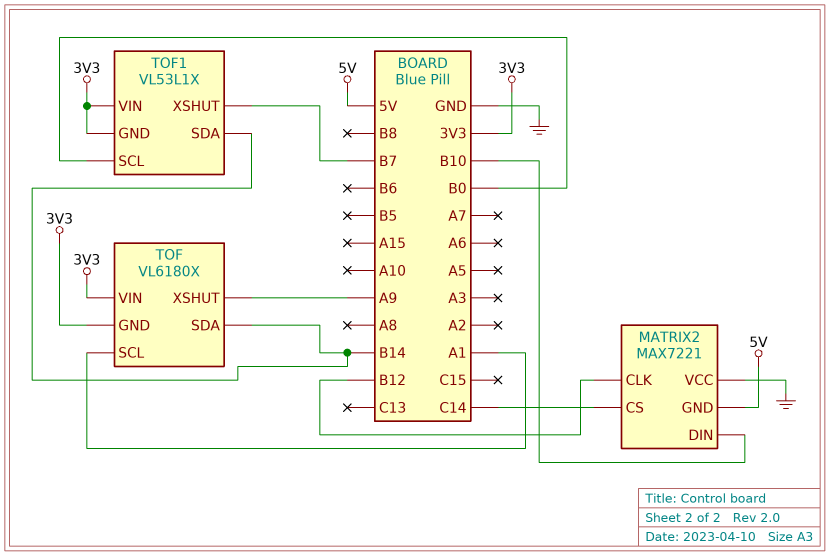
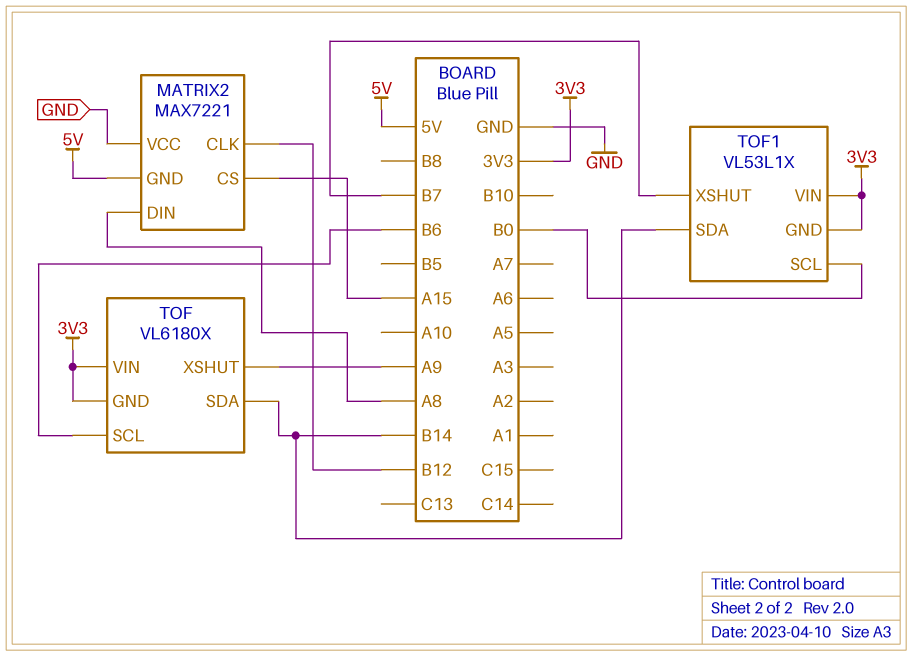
MATRIX2 pin CS: C14 -> A15
MATRIX2 pin DIN: B10 -> A8
TOF pin SCL: A1 -> B6

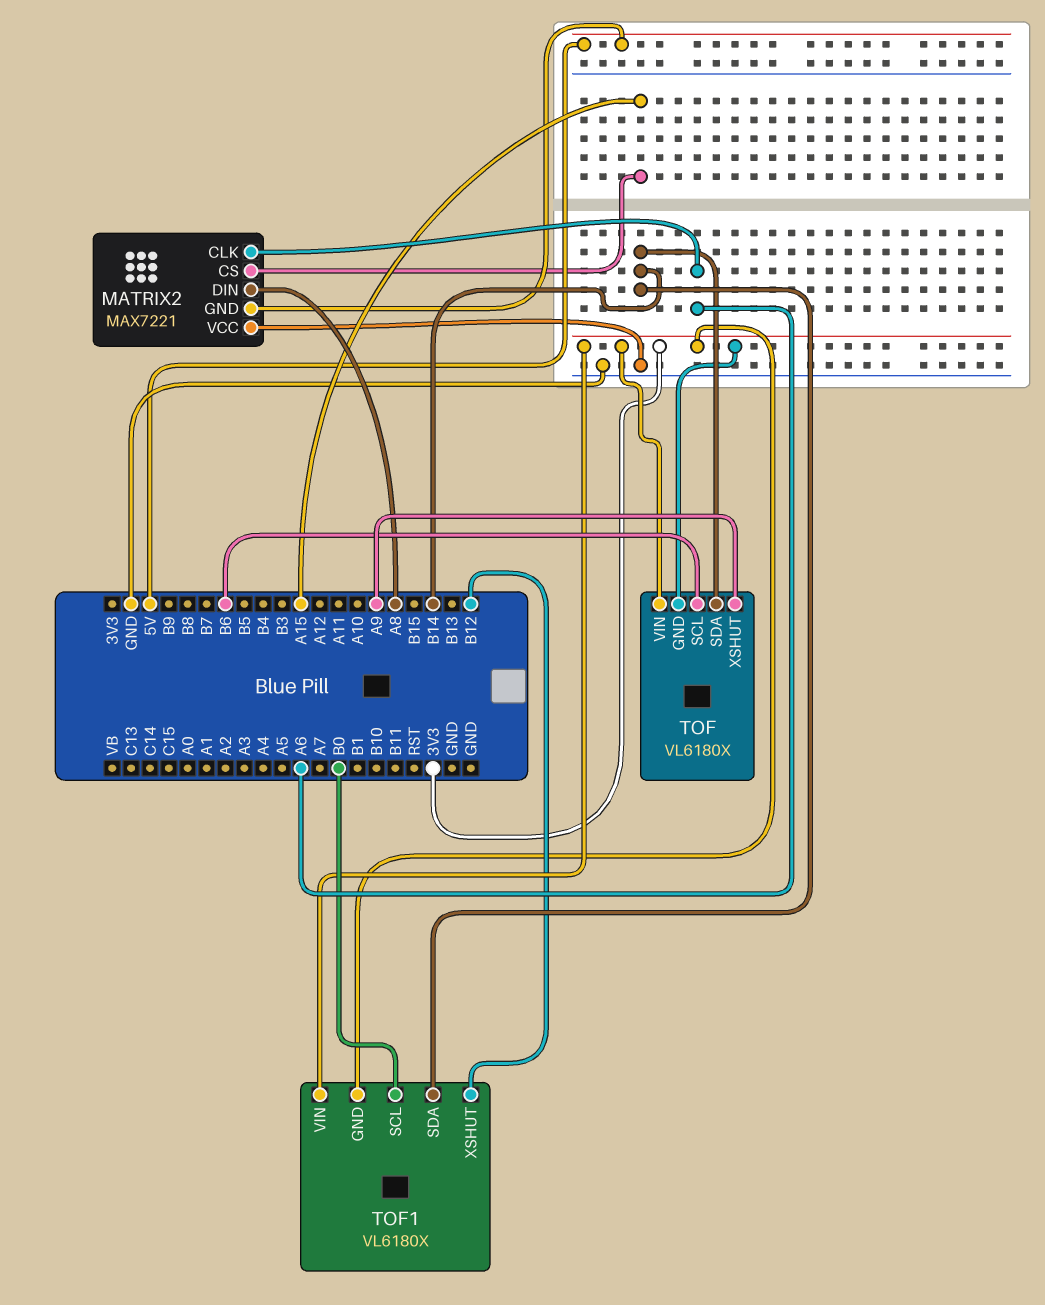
MATRIX2 pin CLK: B12 -> A6
TOF1: VL53L1X -> VL6180X
TOF1 pin XSHUT: B7 -> B12

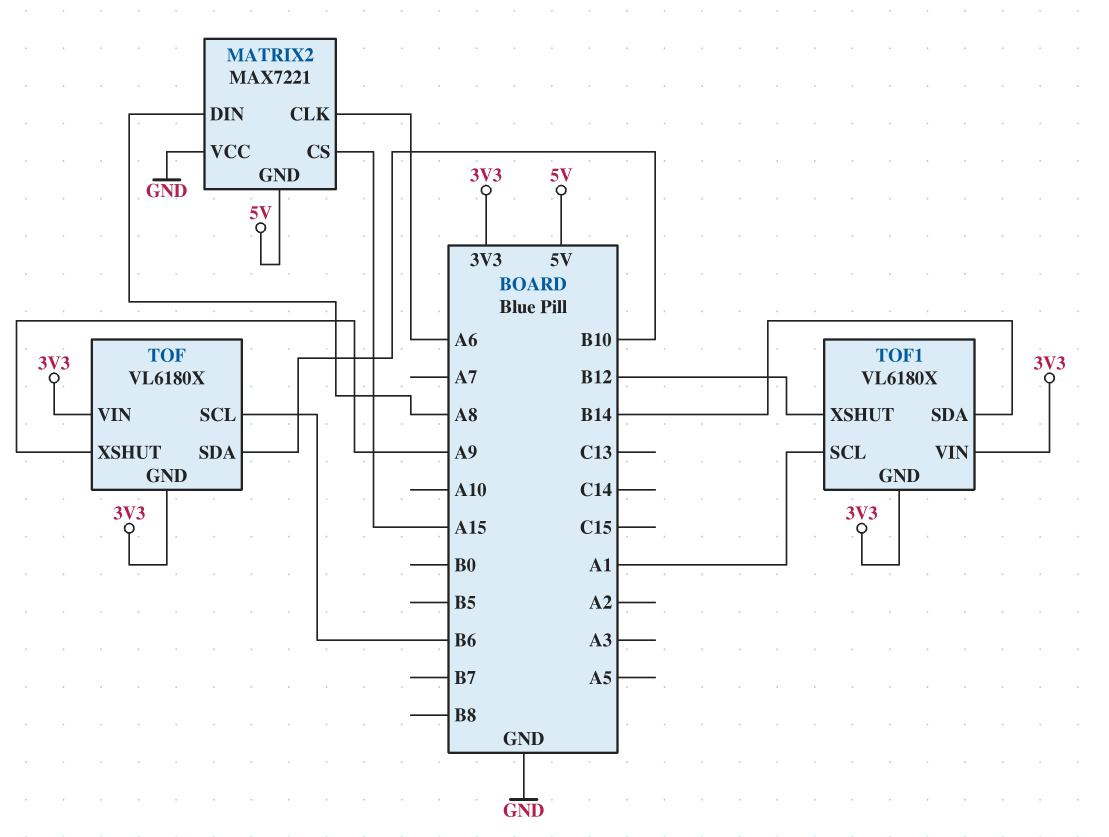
TOF pin SDA: B14 -> B10
TOF1 pin SCL: B0 -> A1

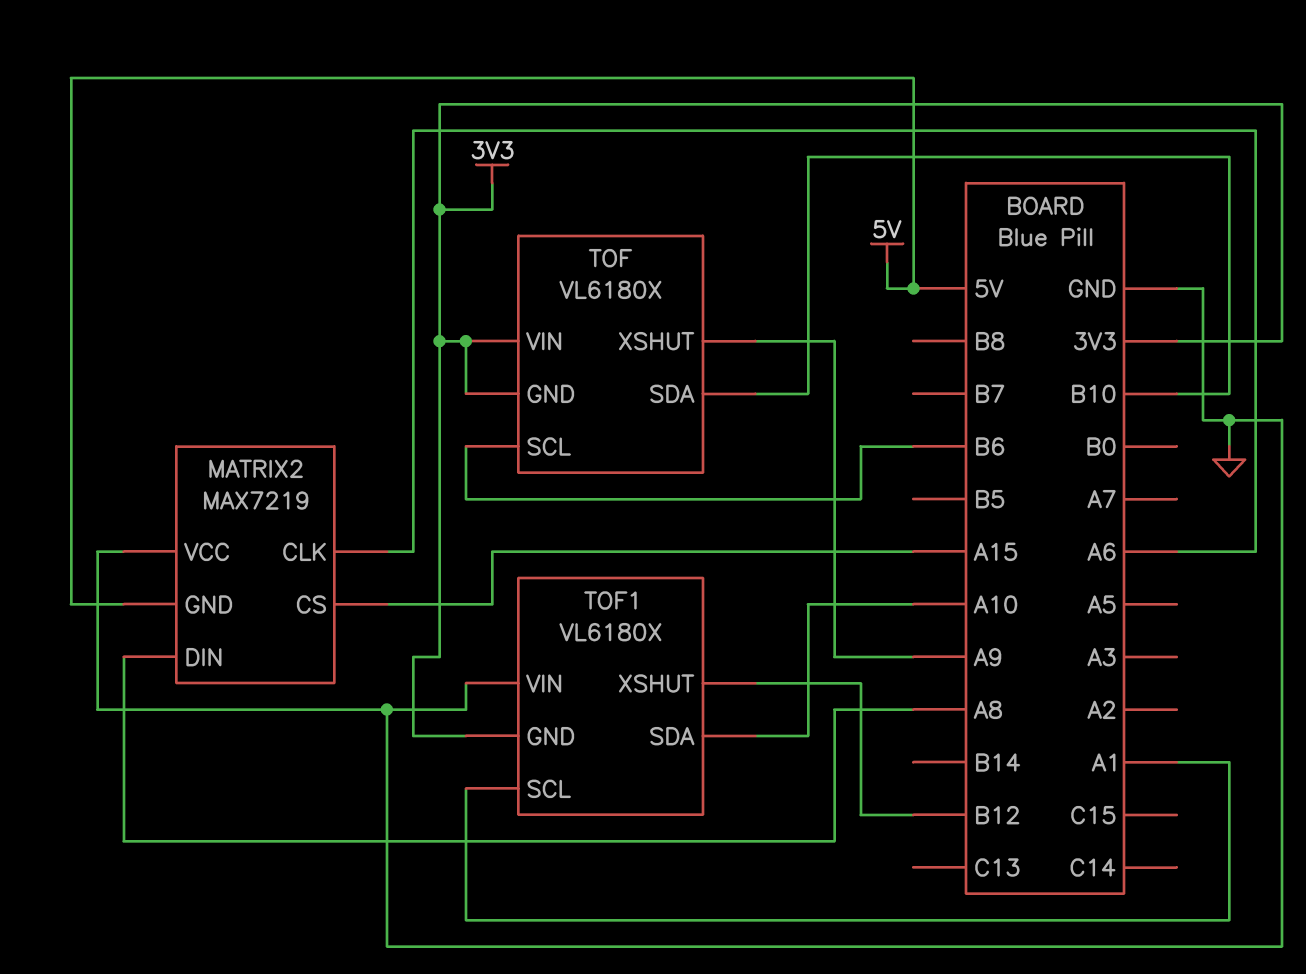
MATRIX2: MAX7221 -> MAX7219
TOF1 pin SDA: B14 -> A10
TOF1 pin VIN: 3V3 -> GND

